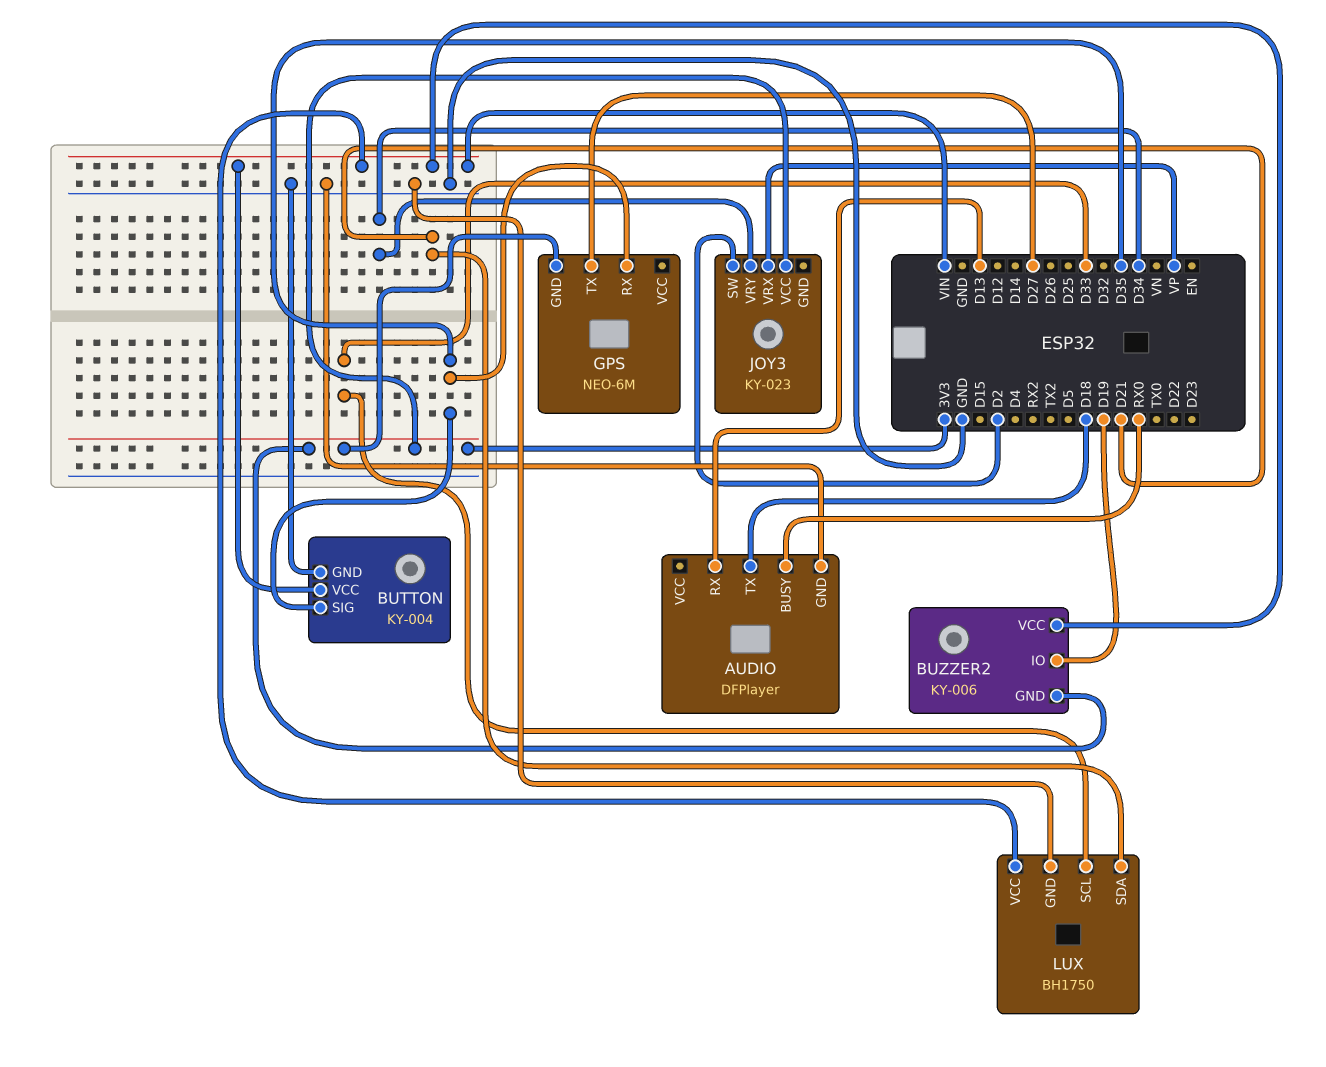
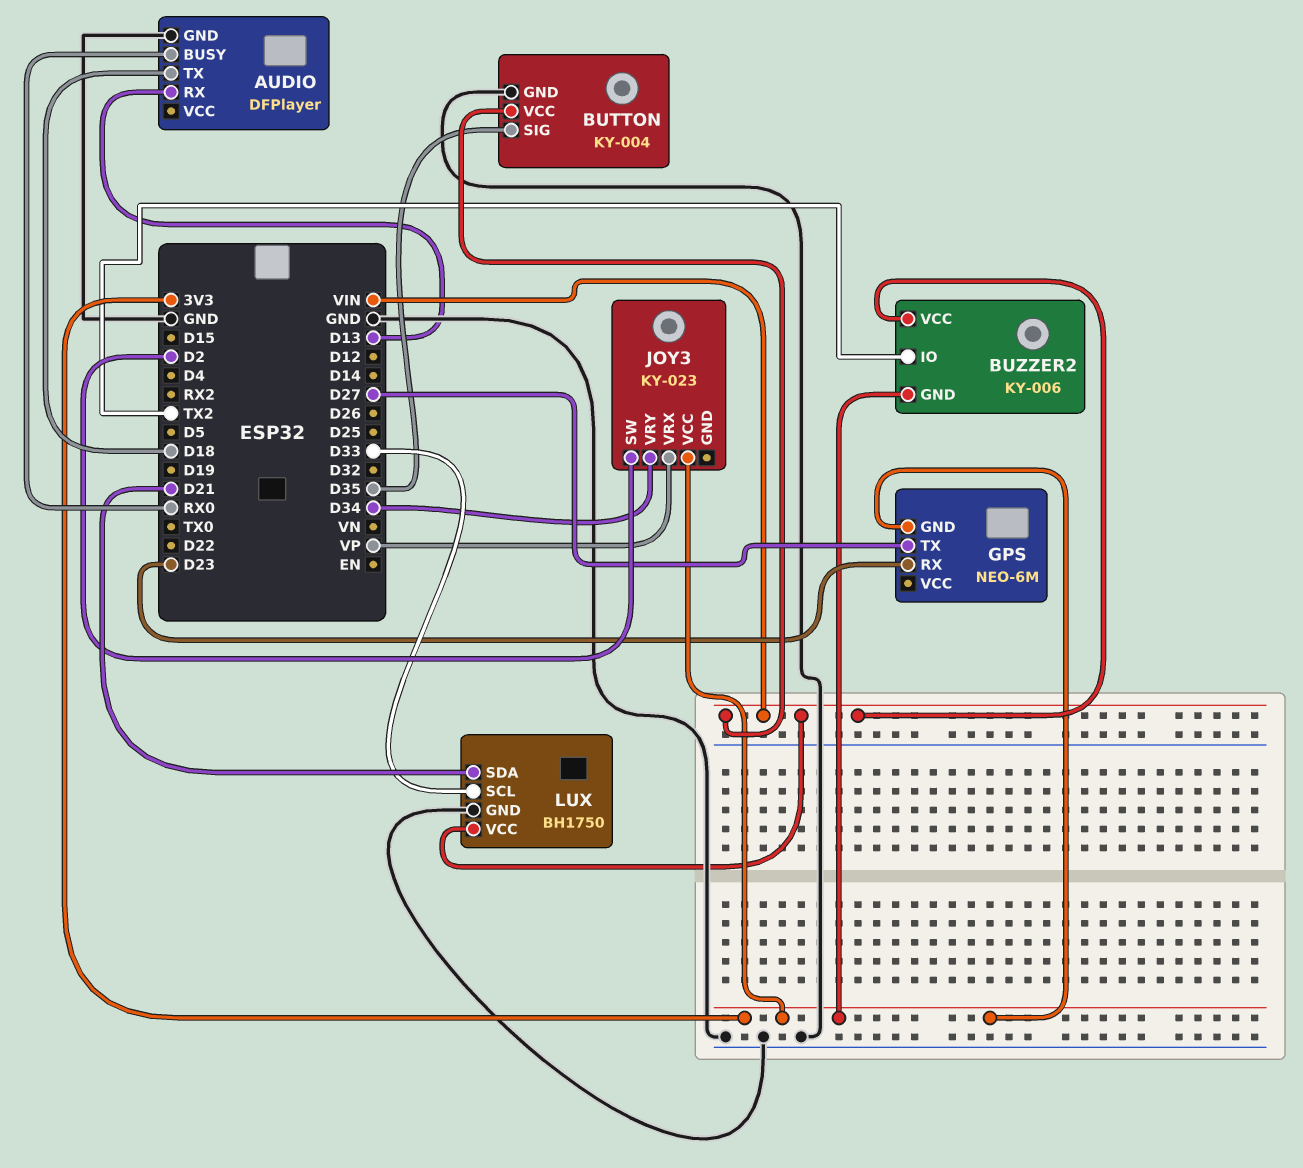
BUZZER2 pin IO: D19 -> TX2
GPS pin RX: D35 -> D23

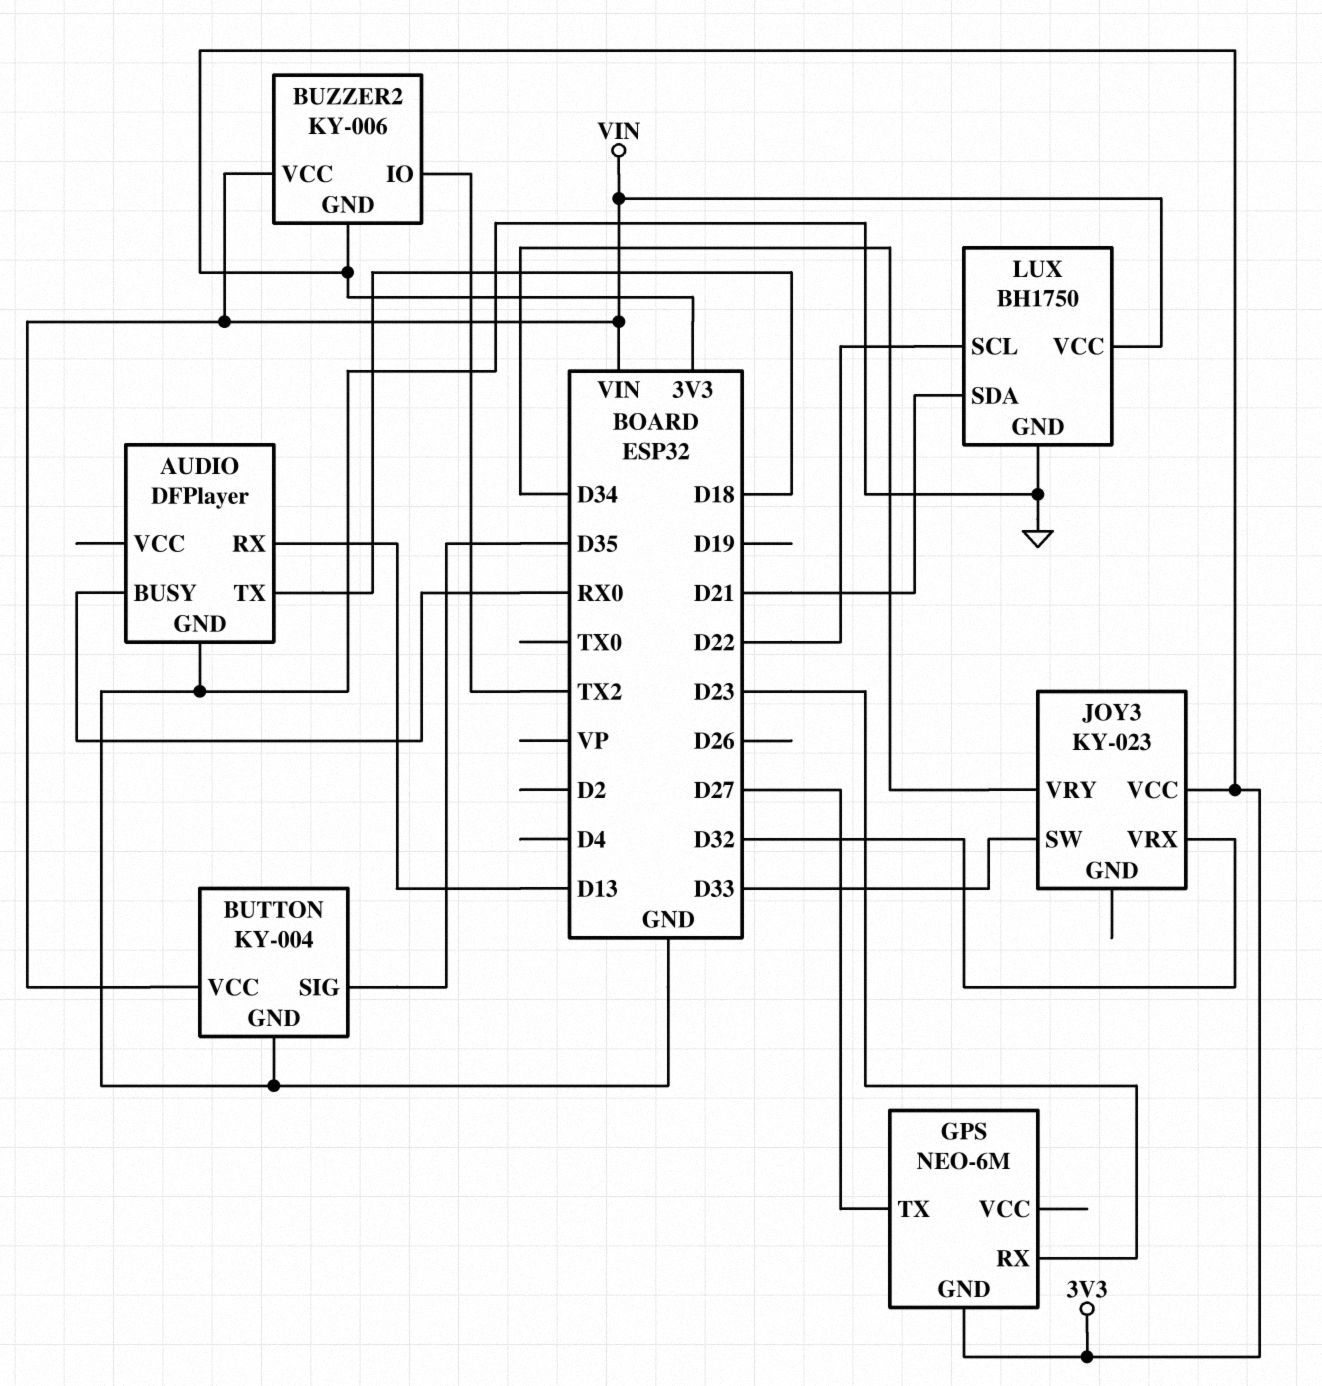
JOY3 pin SW: D2 -> D33
JOY3 pin VRX: VP -> D32
LUX pin SCL: D33 -> D22

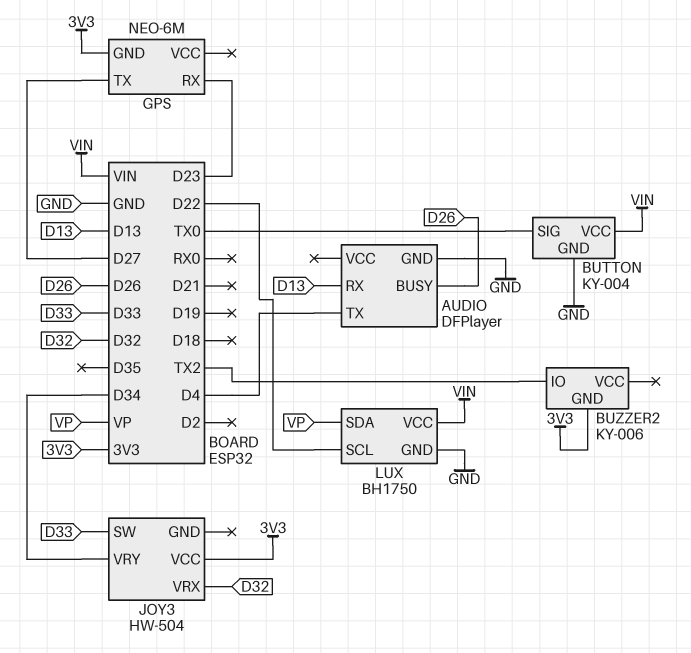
AUDIO pin BUSY: RX0 -> D26
AUDIO pin TX: D18 -> D4
BUTTON pin SIG: D35 -> TX0
BUZZER2 pin VCC: VIN -> none
JOY3: KY-023 -> HW-504
LUX pin SDA: D21 -> VP

